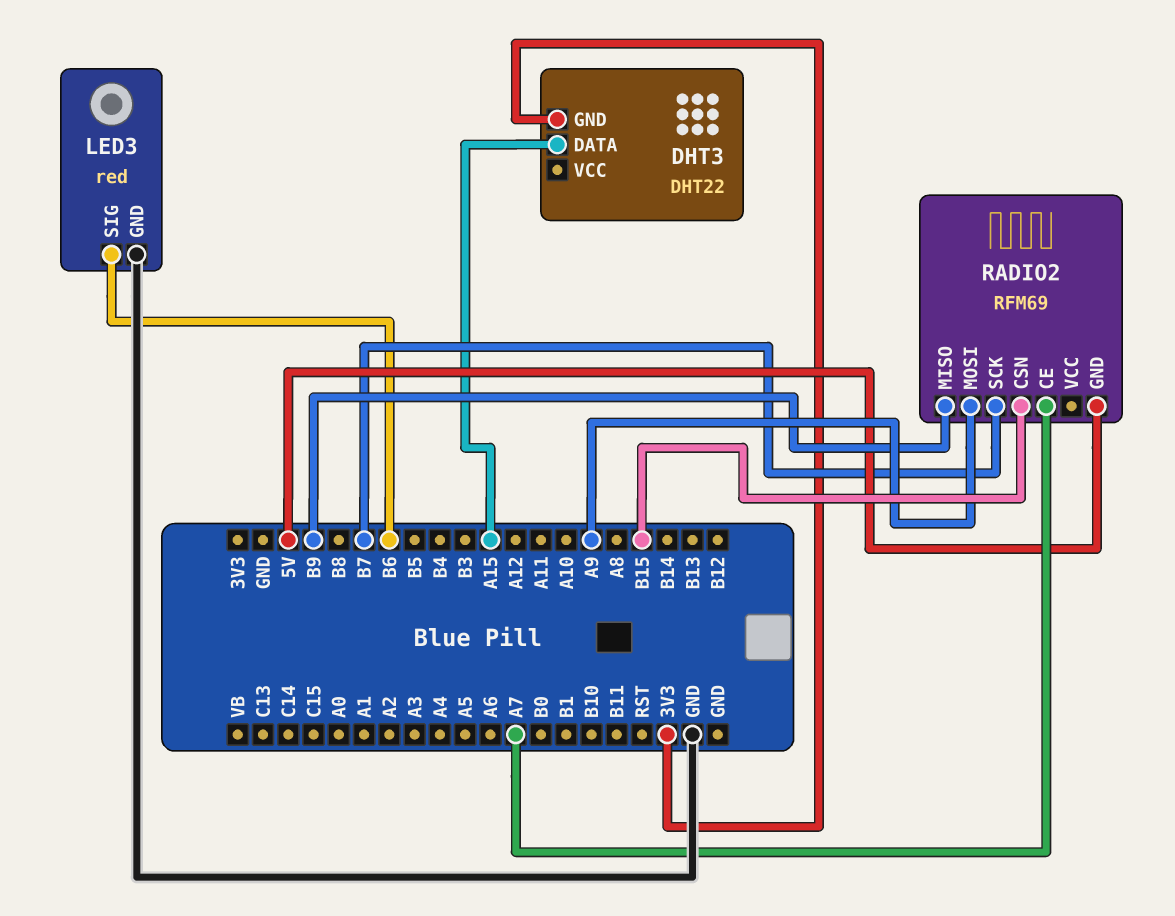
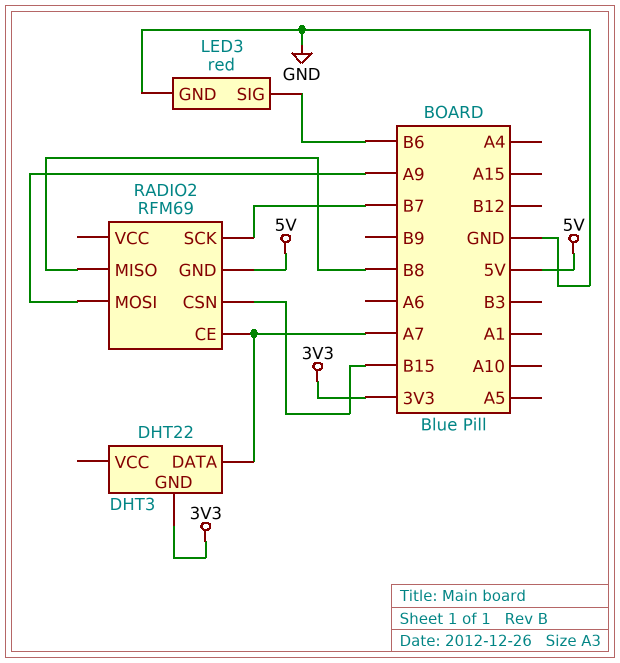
DHT3 pin DATA: A15 -> A7
RADIO2 pin MISO: B9 -> B8

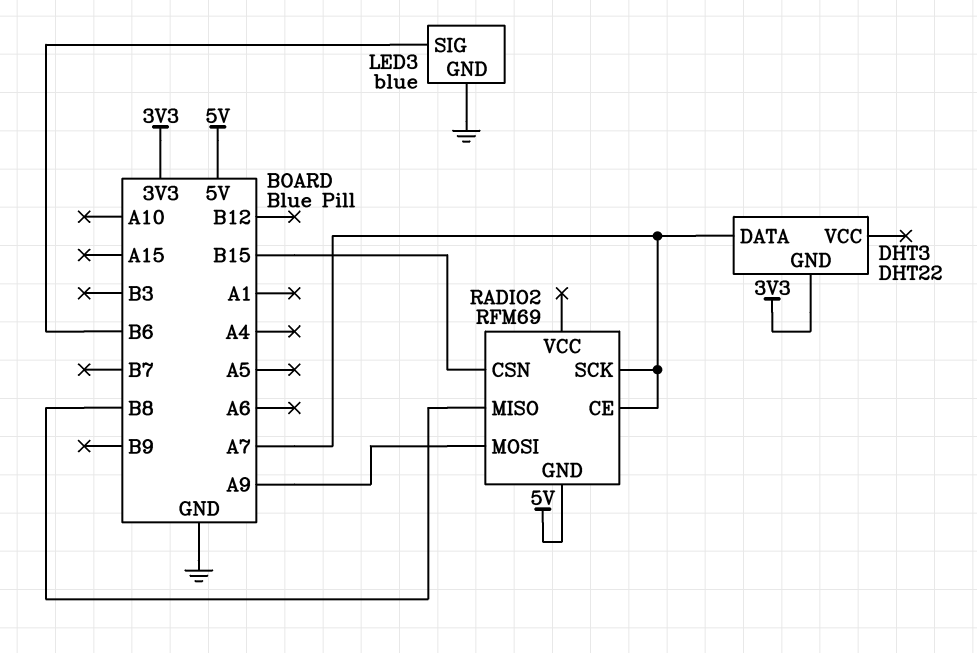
LED3: red -> blue
RADIO2 pin SCK: B7 -> A7

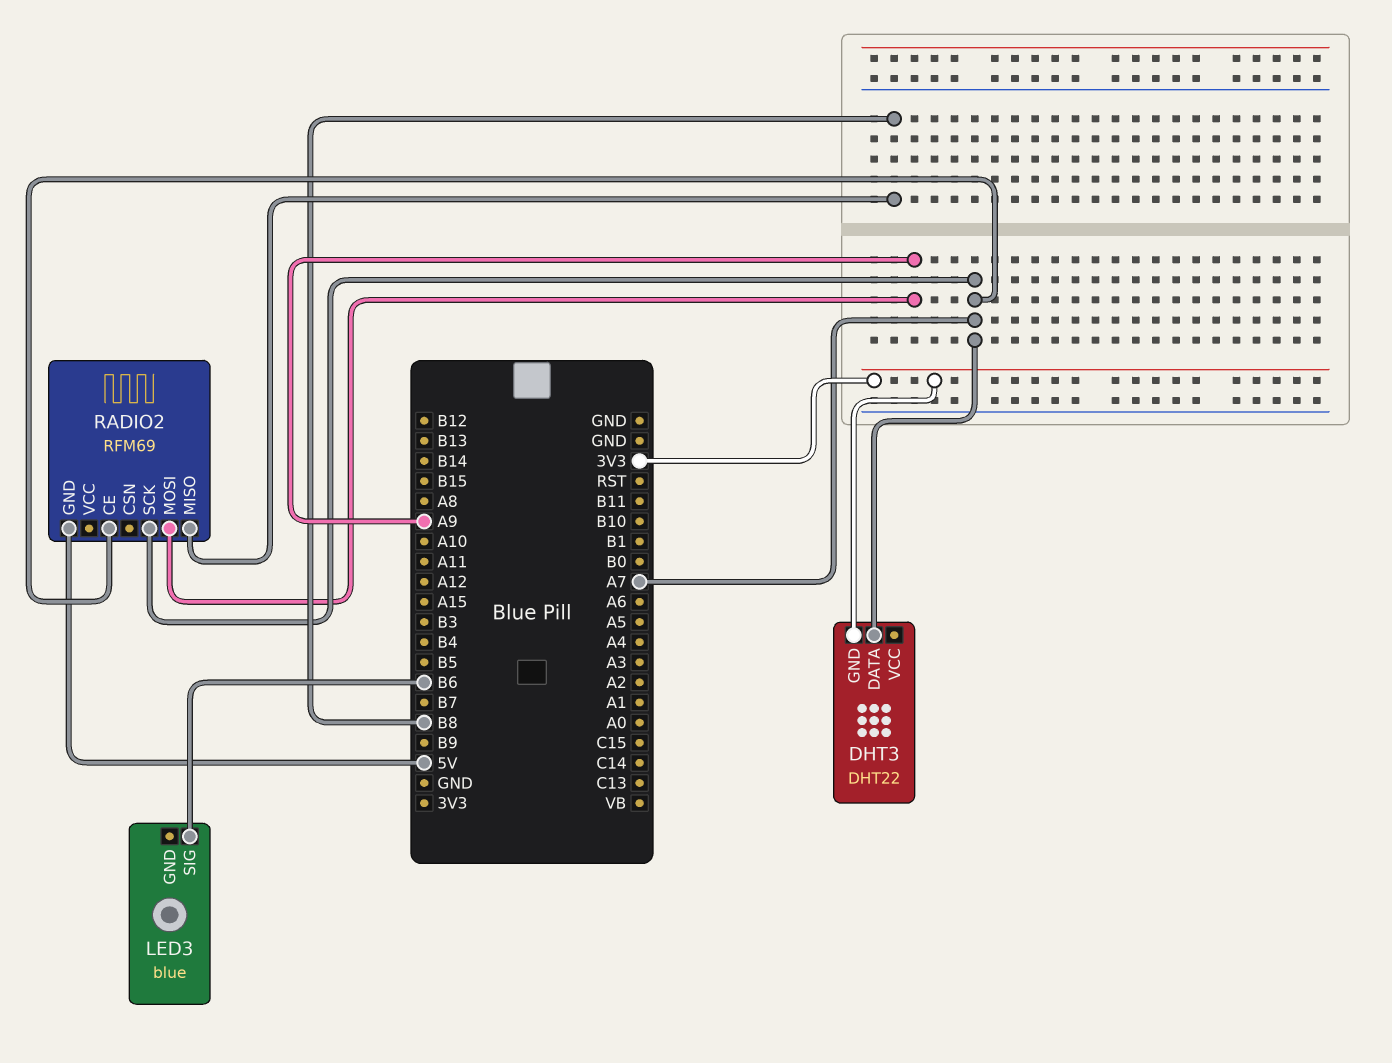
LED3 pin GND: GND -> none
RADIO2 pin CSN: B15 -> none

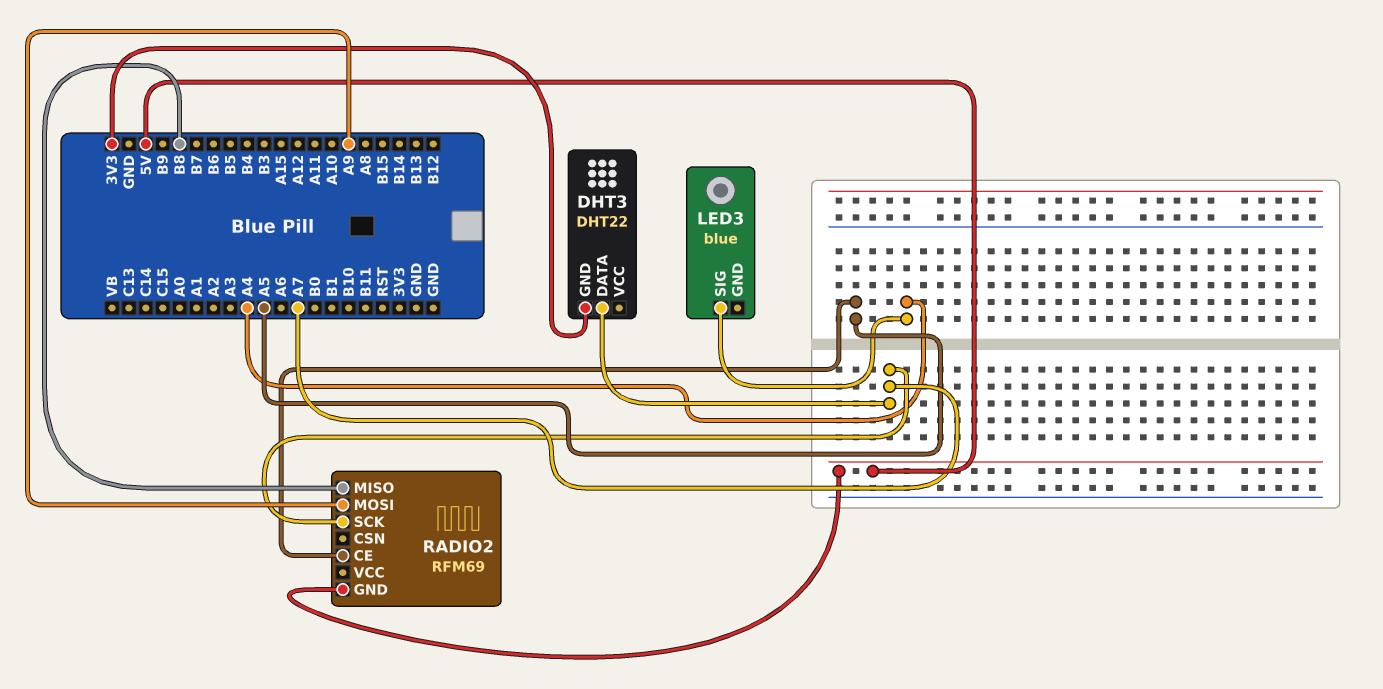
LED3 pin SIG: B6 -> A4
RADIO2 pin CE: A7 -> A5

